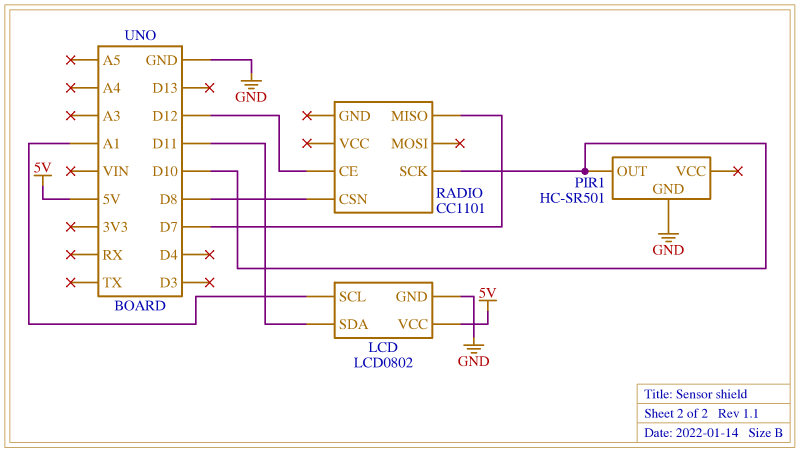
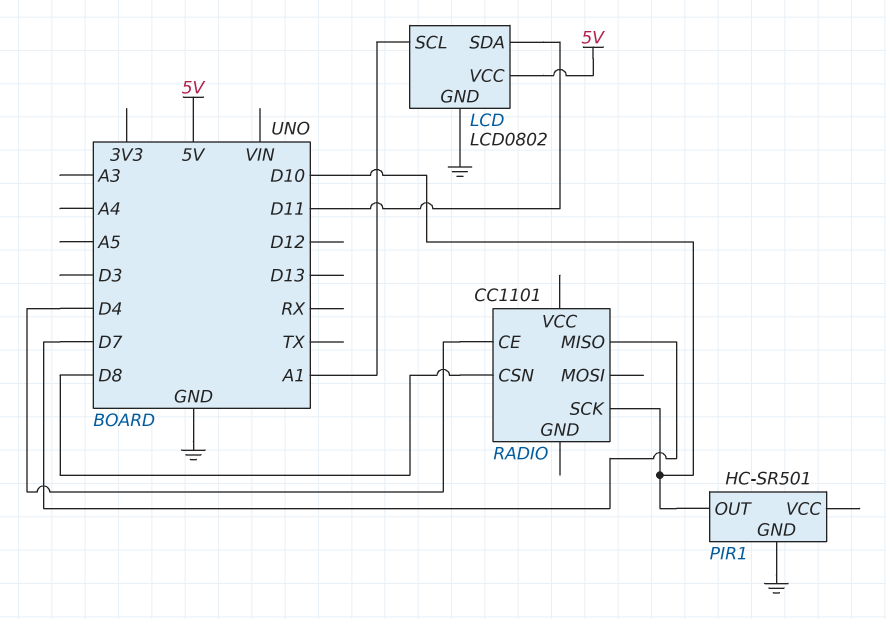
RADIO pin CE: D12 -> D4

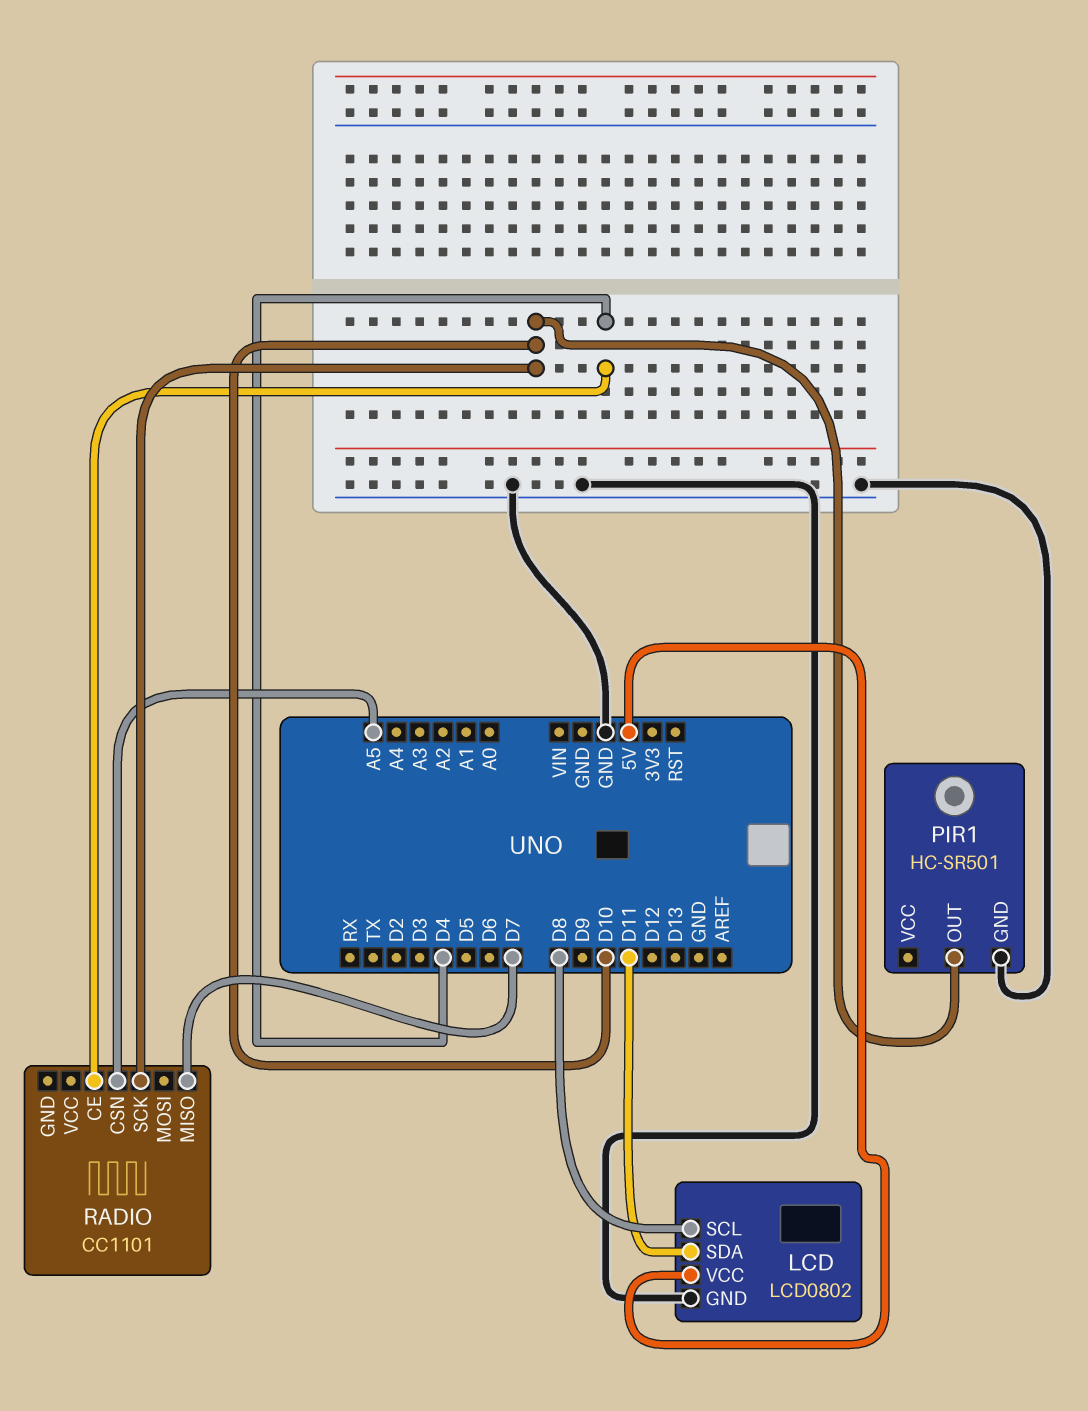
LCD pin SCL: A1 -> D8
RADIO pin CSN: D8 -> A5

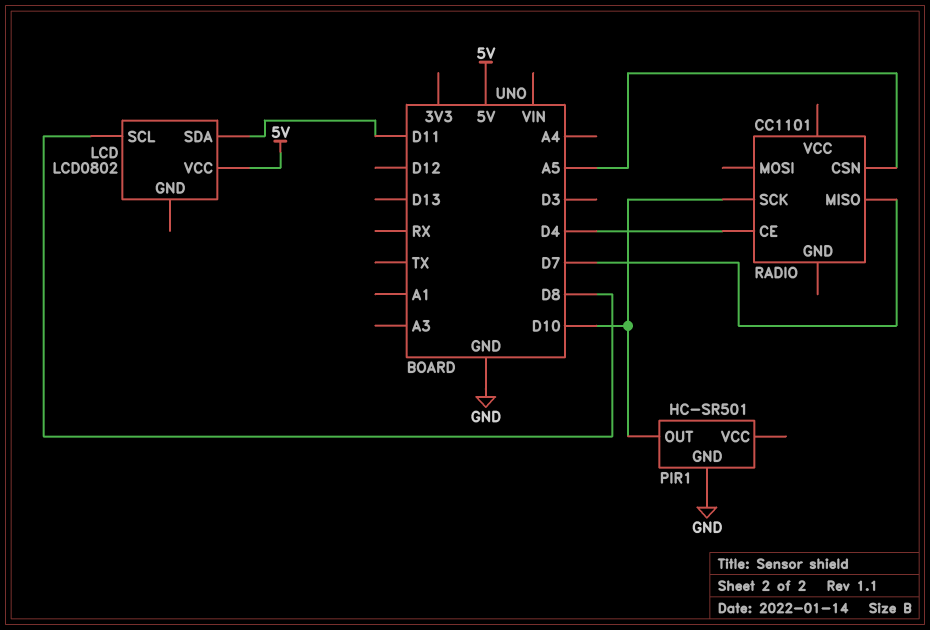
LCD pin GND: GND -> none

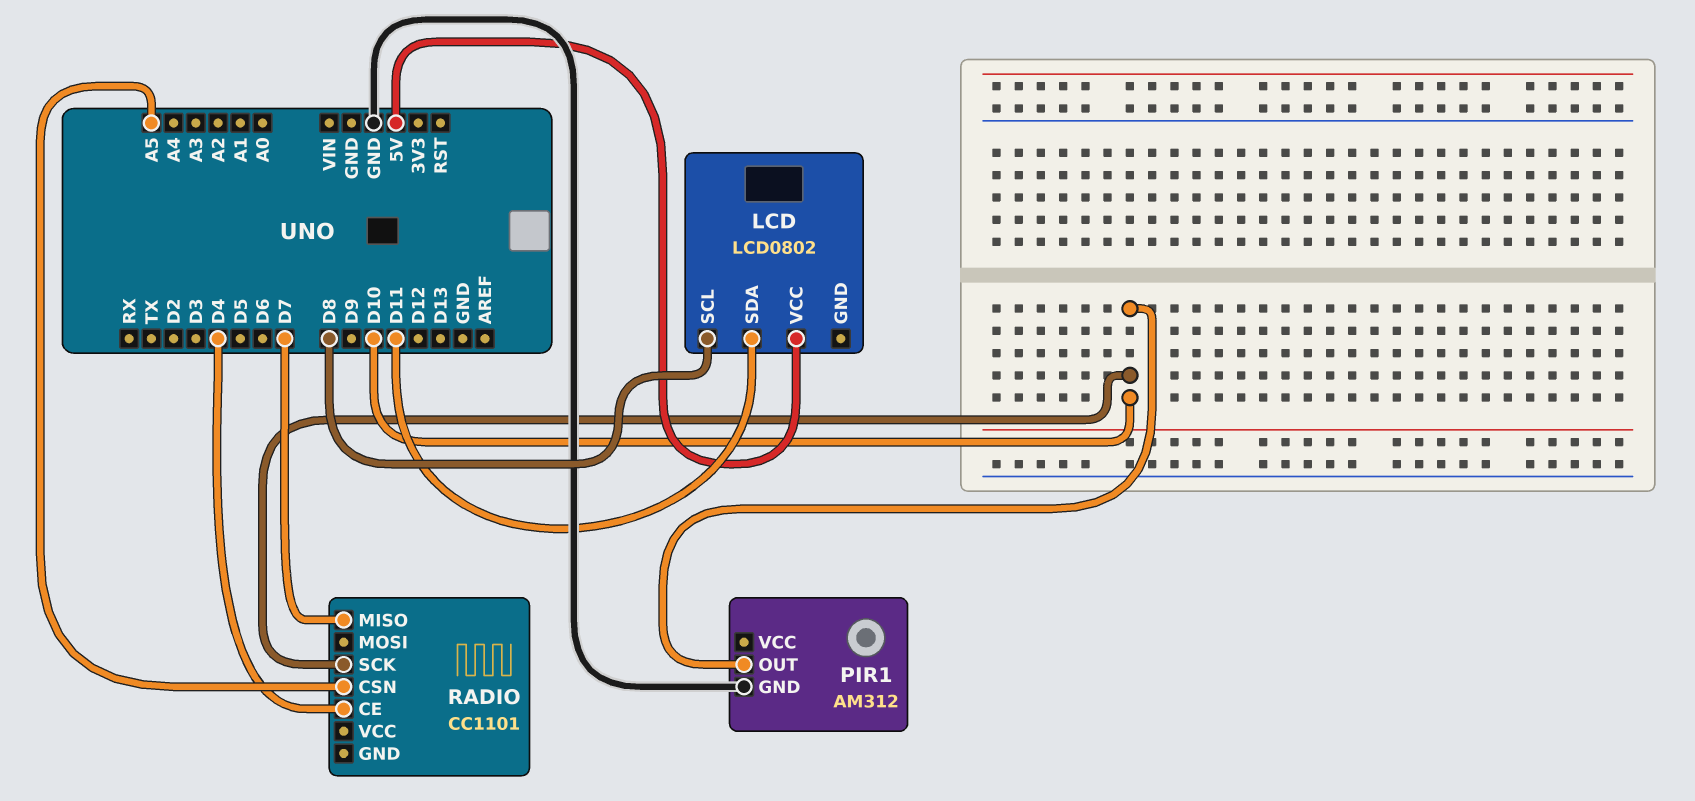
PIR1: HC-SR501 -> AM312

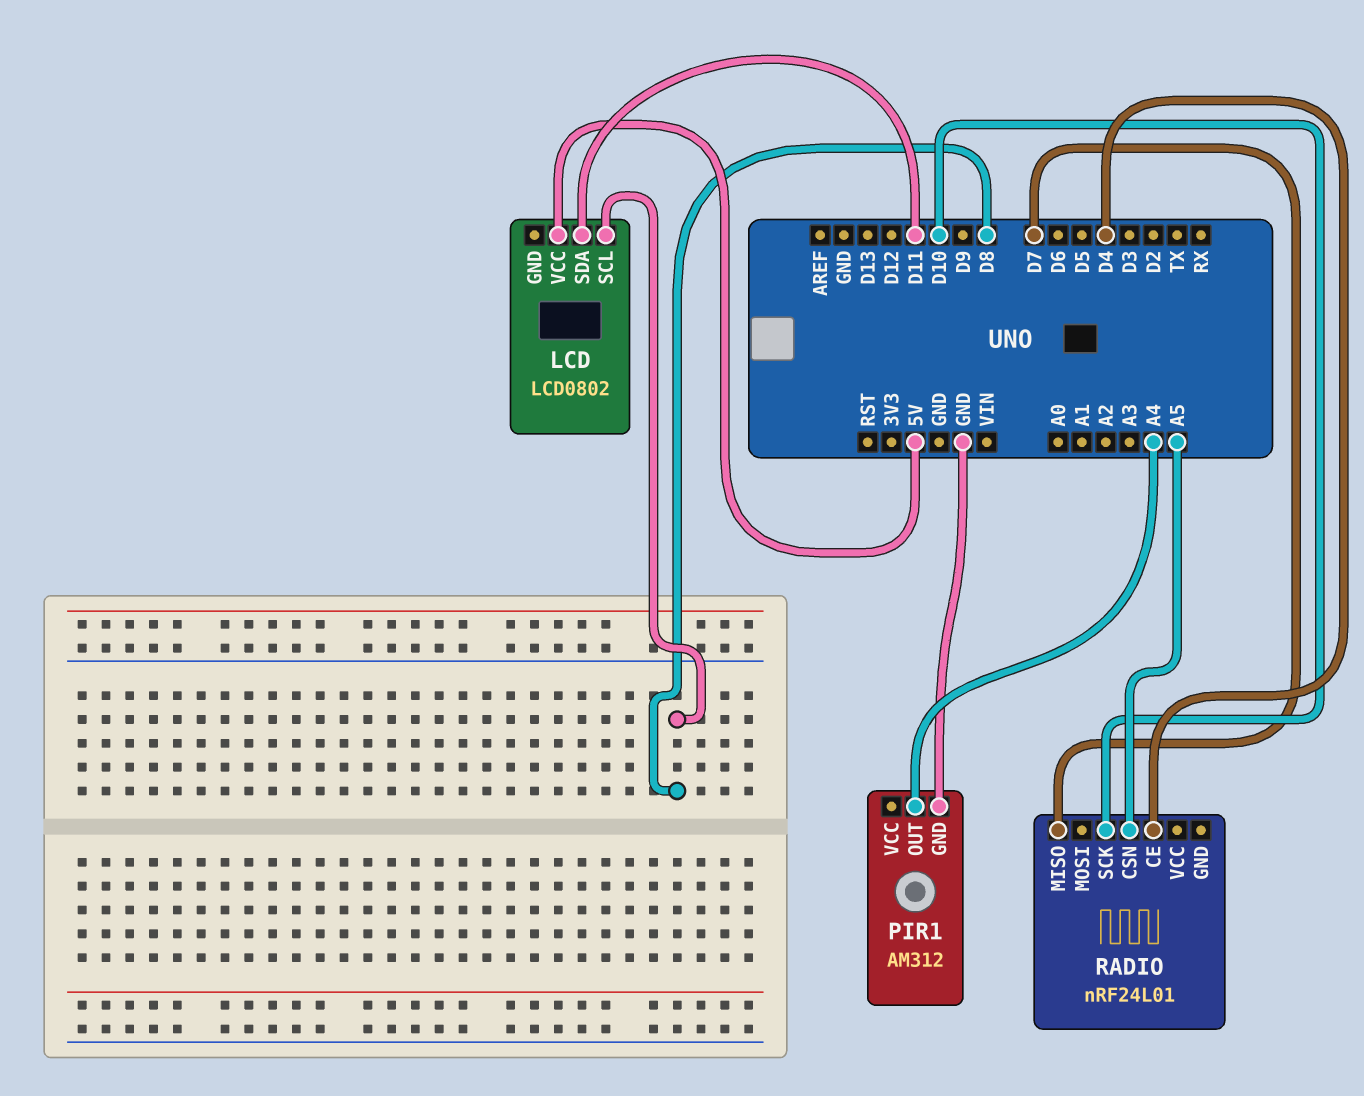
PIR1 pin OUT: D10 -> A4
RADIO: CC1101 -> nRF24L01

